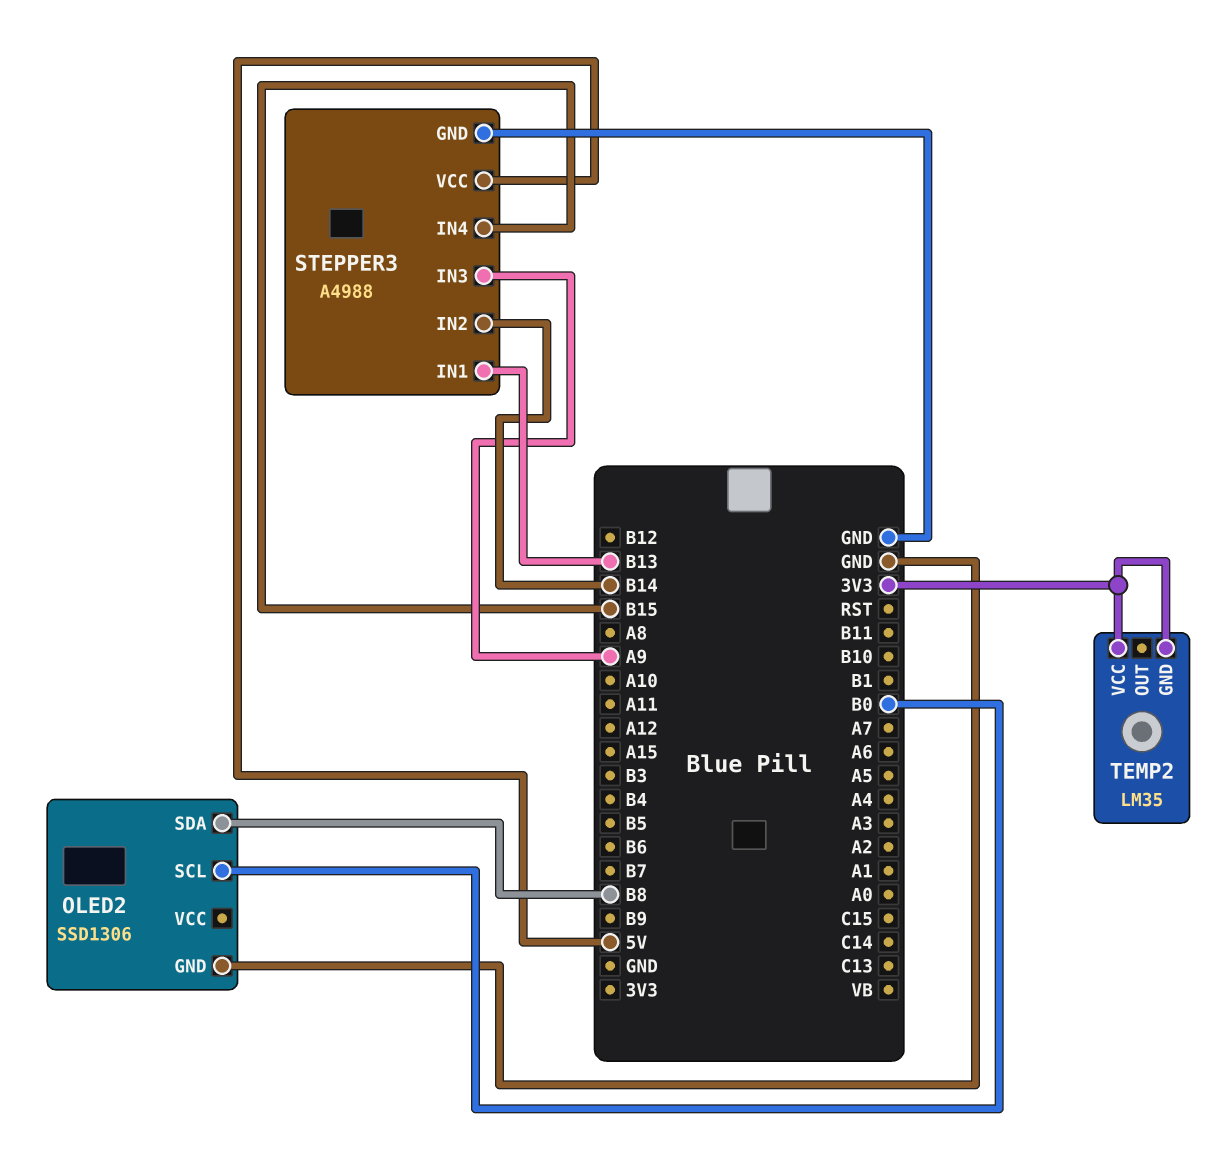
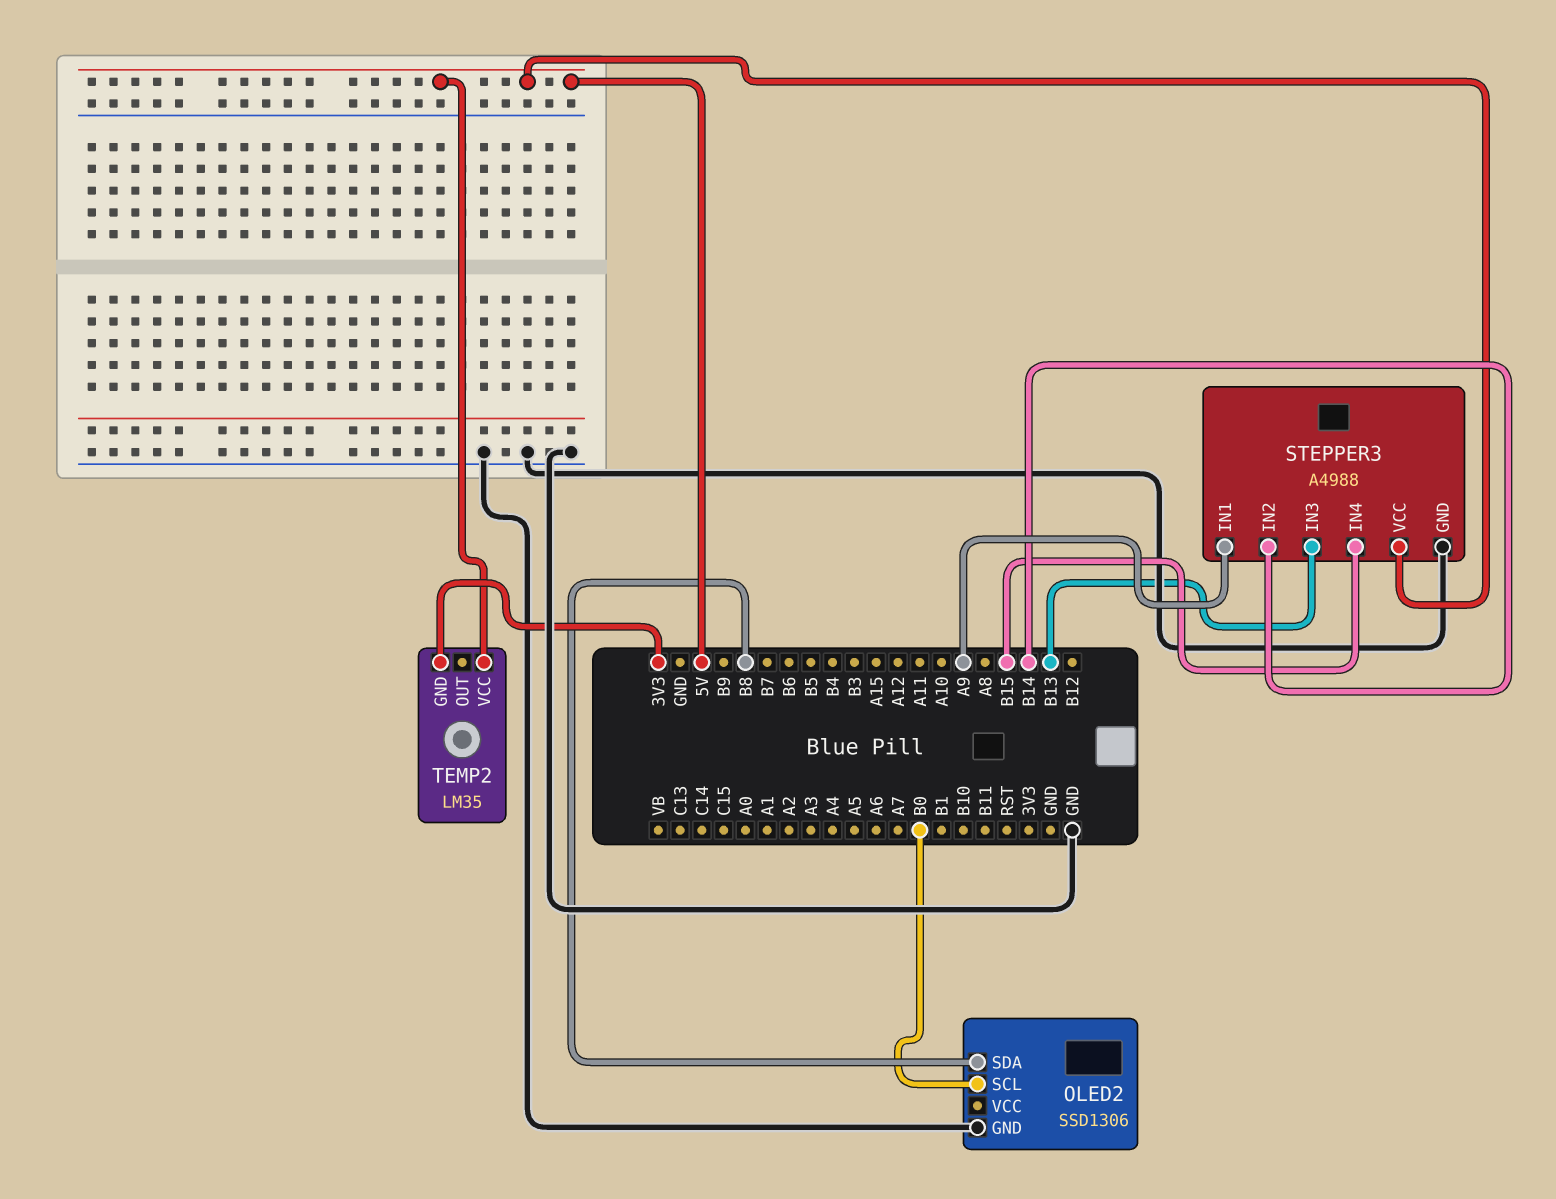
STEPPER3 pin IN1: B13 -> A9
STEPPER3 pin IN3: A9 -> B13
TEMP2 pin VCC: 3V3 -> 5V

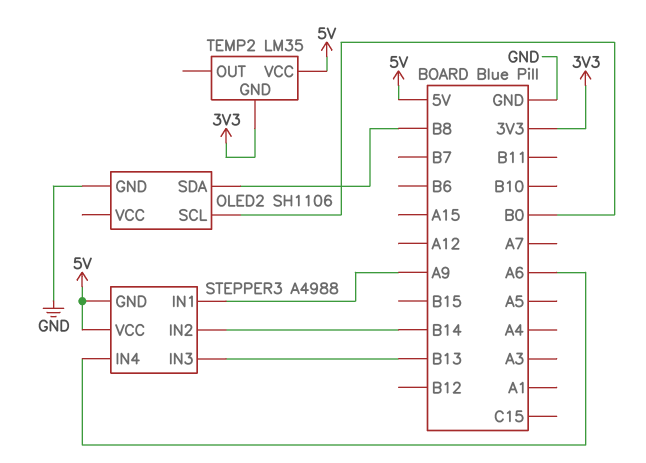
OLED2: SSD1306 -> SH1106
STEPPER3 pin GND: GND -> 5V
STEPPER3 pin IN4: B15 -> A6

